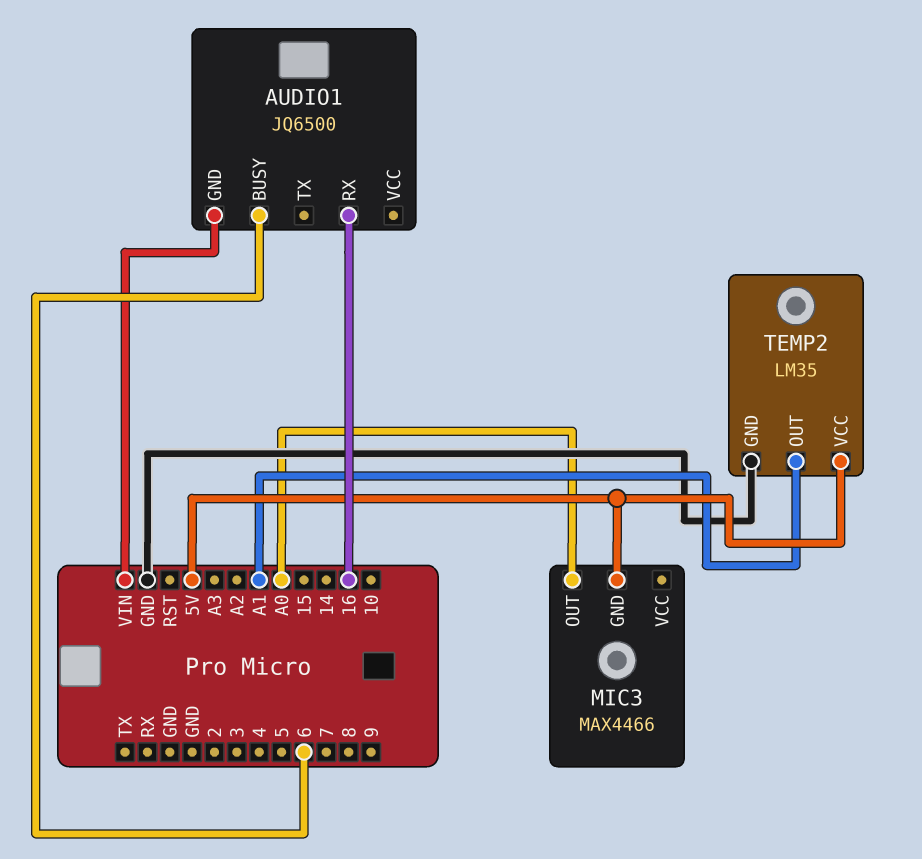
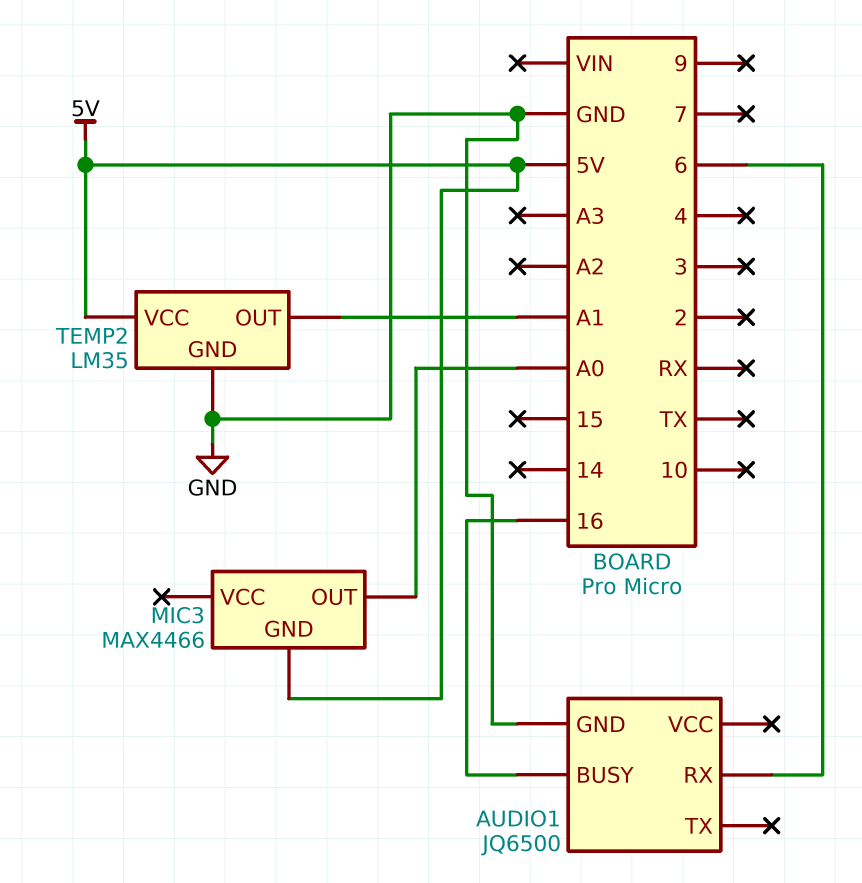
AUDIO1 pin BUSY: 6 -> 16
AUDIO1 pin GND: VIN -> GND
AUDIO1 pin RX: 16 -> 6

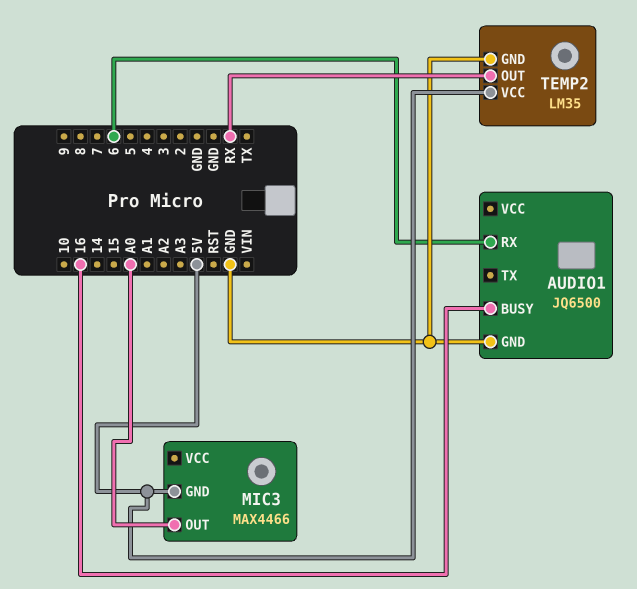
TEMP2 pin OUT: A1 -> RX

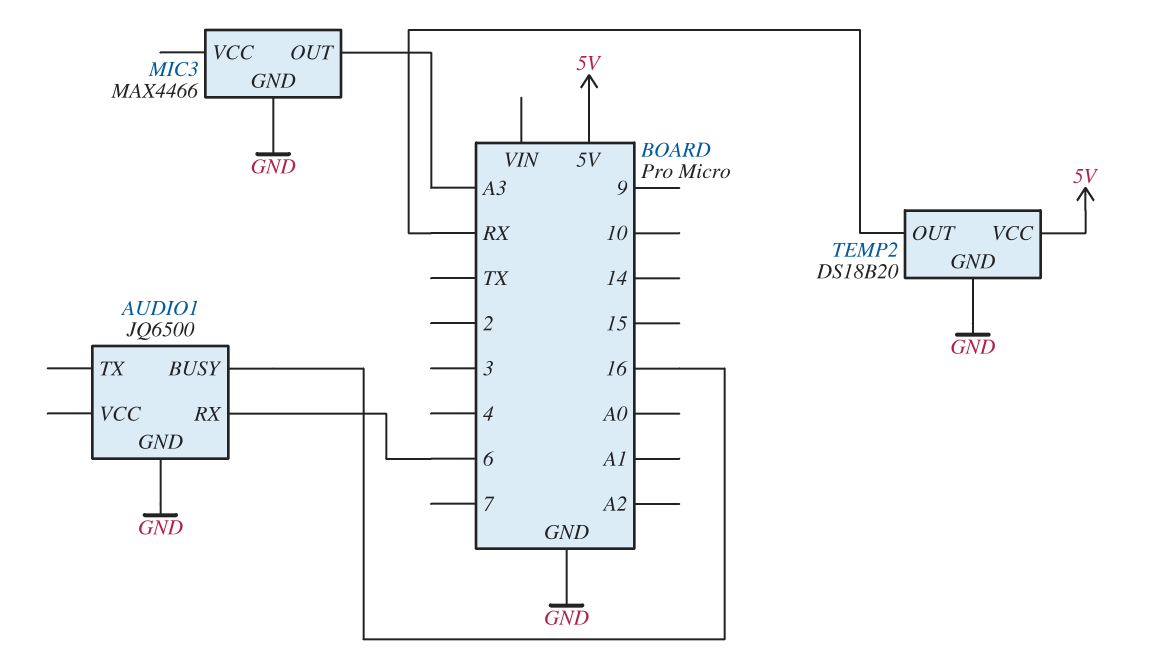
MIC3 pin GND: 5V -> GND
MIC3 pin OUT: A0 -> A3
TEMP2: LM35 -> DS18B20

